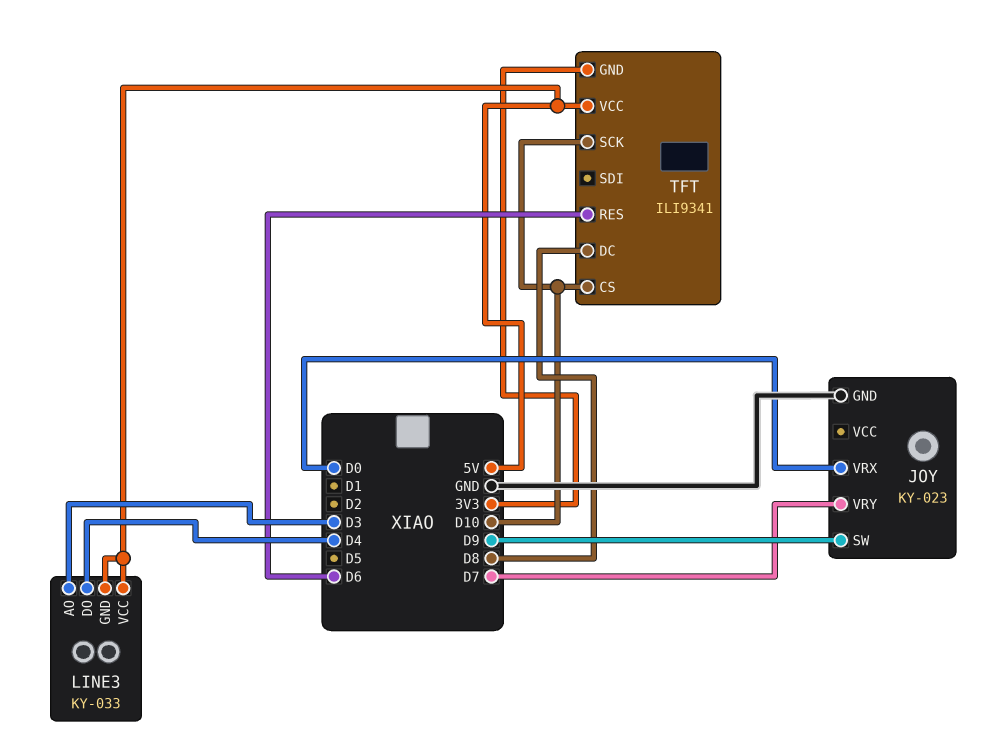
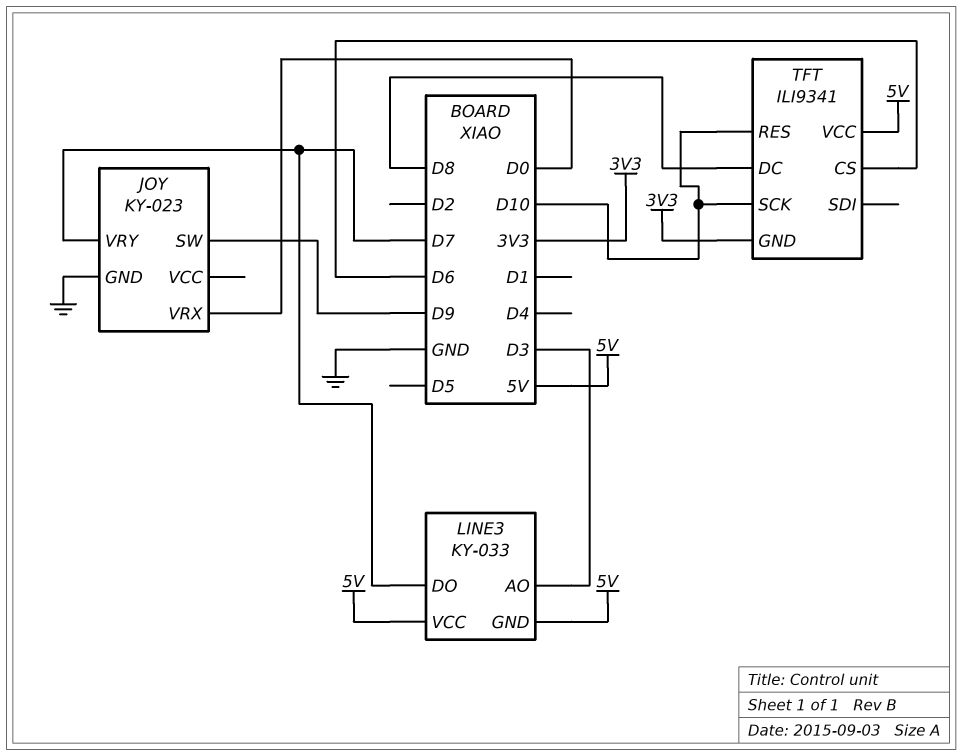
LINE3 pin DO: D4 -> D7
TFT pin CS: D10 -> D6
TFT pin RES: D6 -> D10

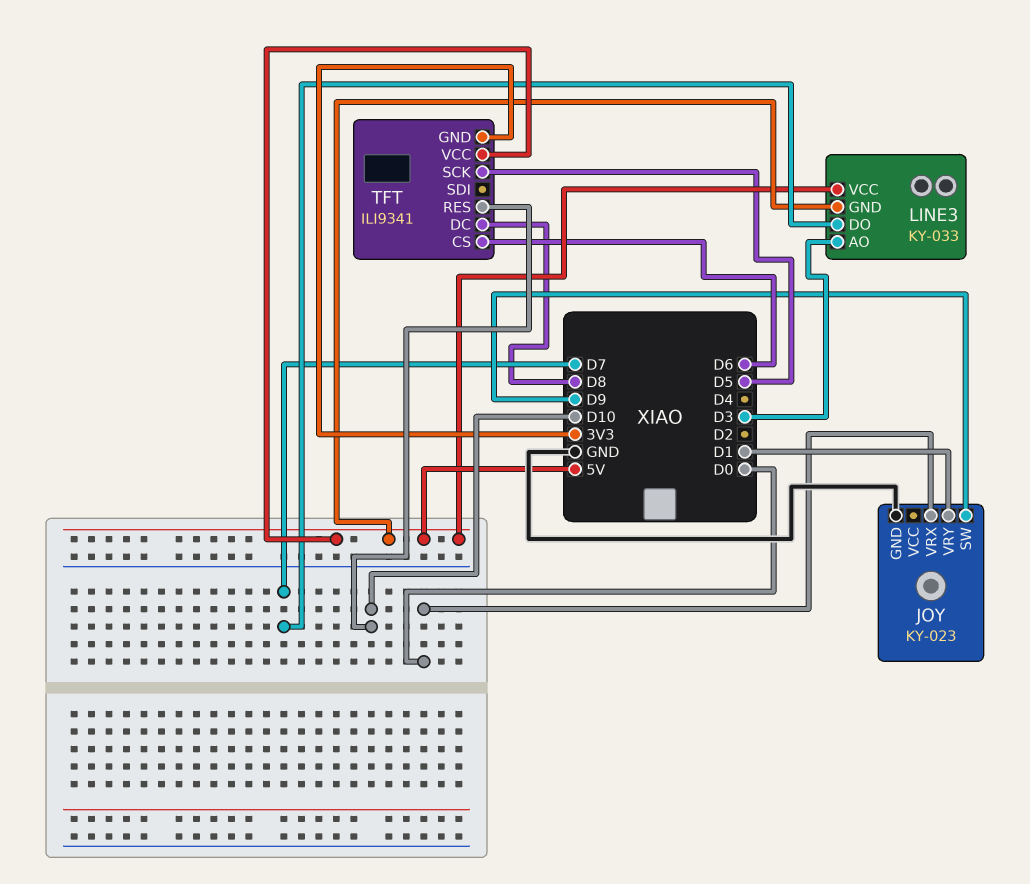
JOY pin VRY: D7 -> D1
TFT pin SCK: D10 -> D5

